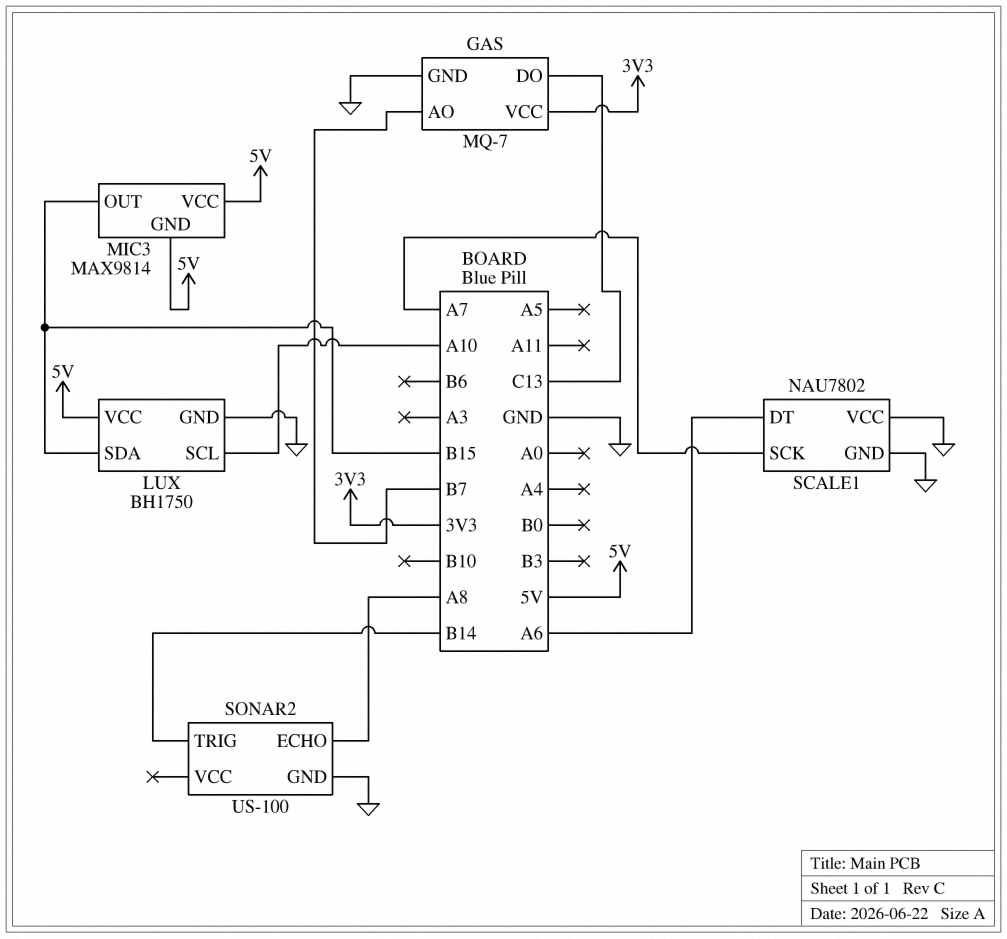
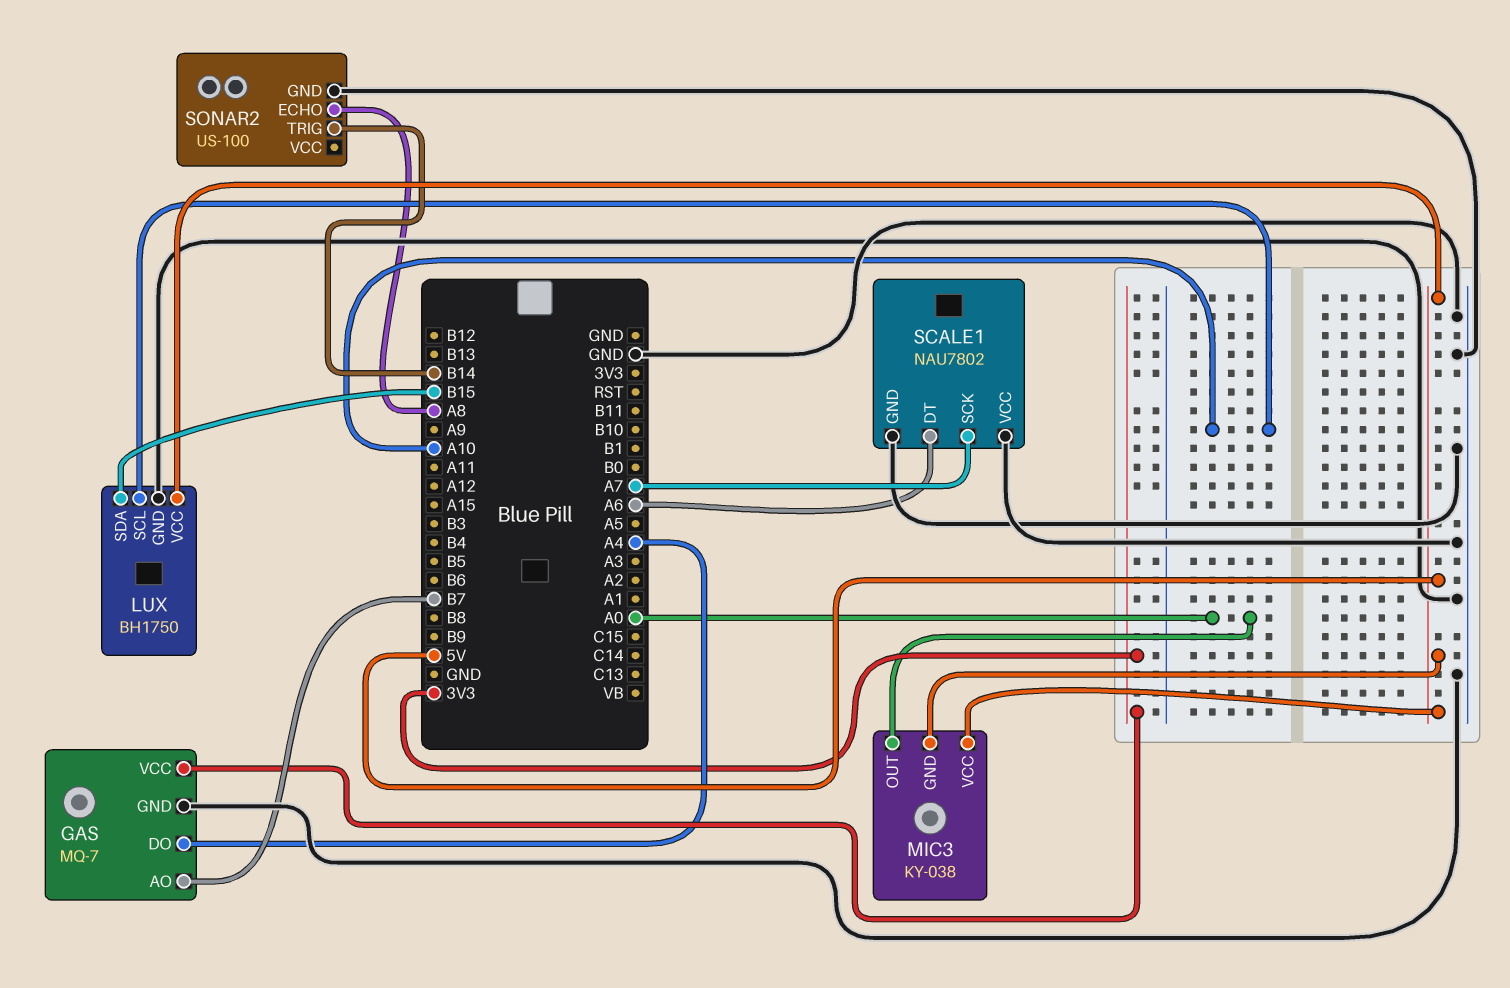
GAS pin DO: C13 -> A4
MIC3: MAX9814 -> KY-038
MIC3 pin OUT: B15 -> A0

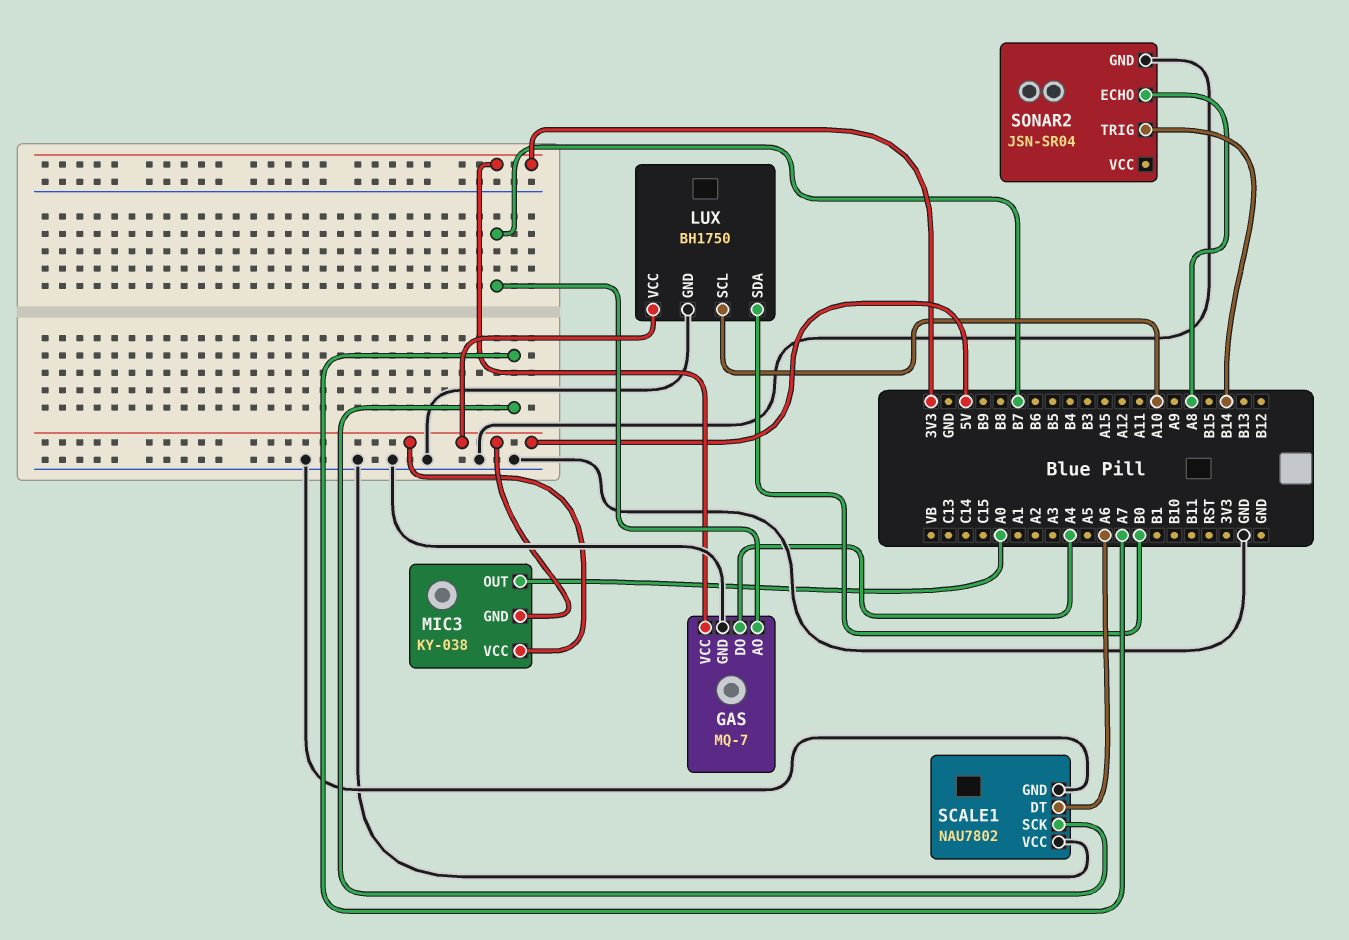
LUX pin SDA: B15 -> B0
SONAR2: US-100 -> JSN-SR04

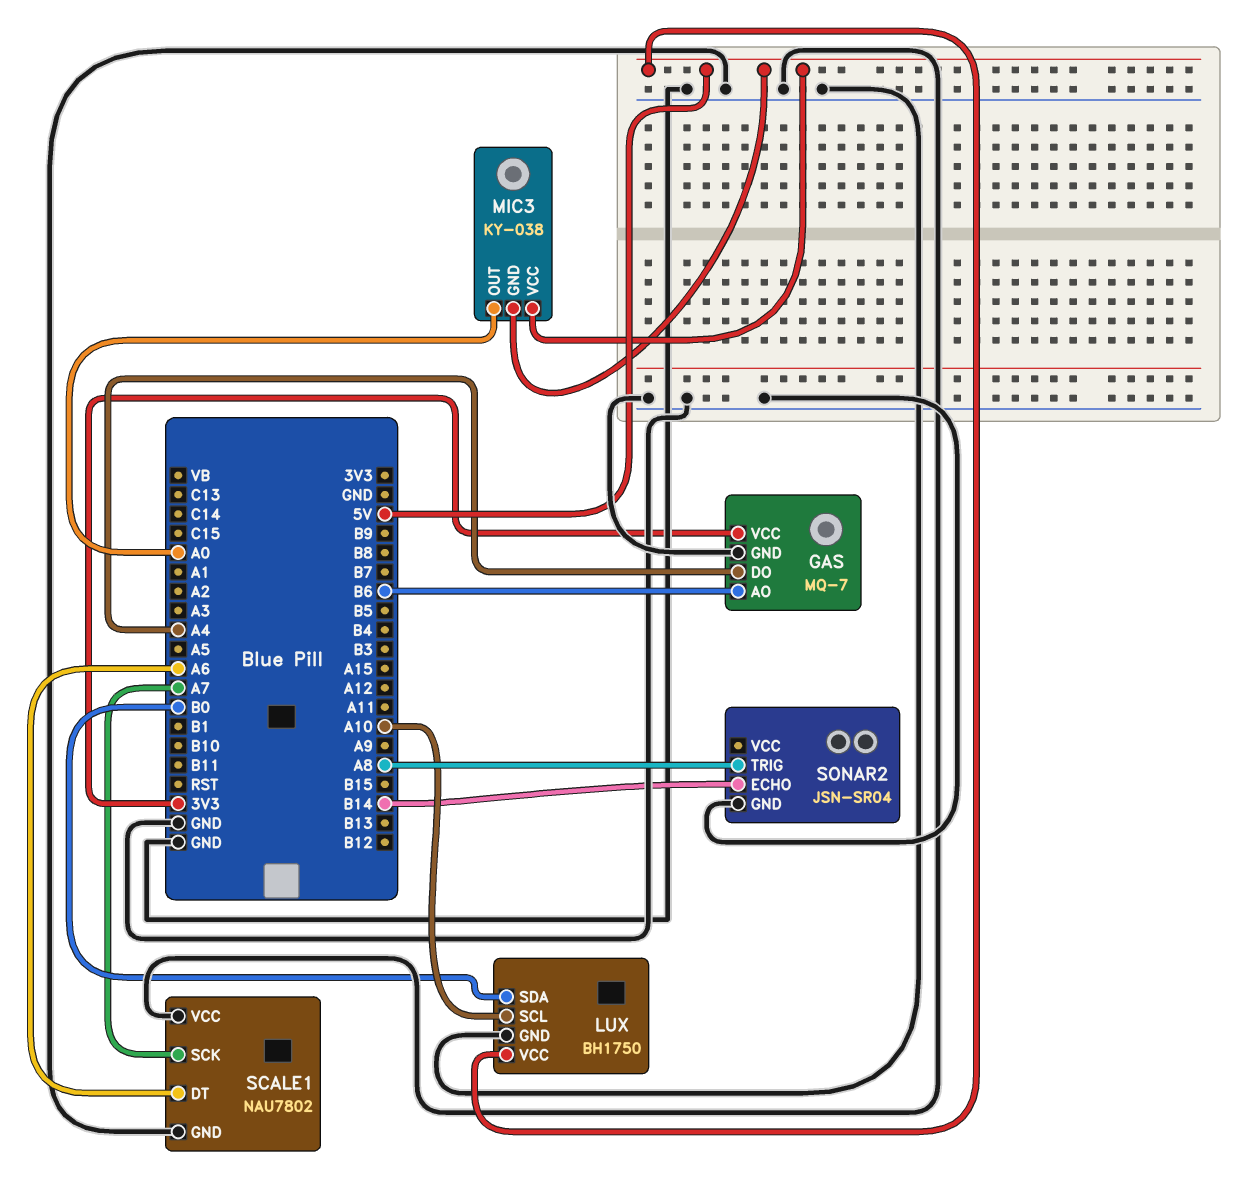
GAS pin AO: B7 -> B6
SONAR2 pin ECHO: A8 -> B14
SONAR2 pin TRIG: B14 -> A8

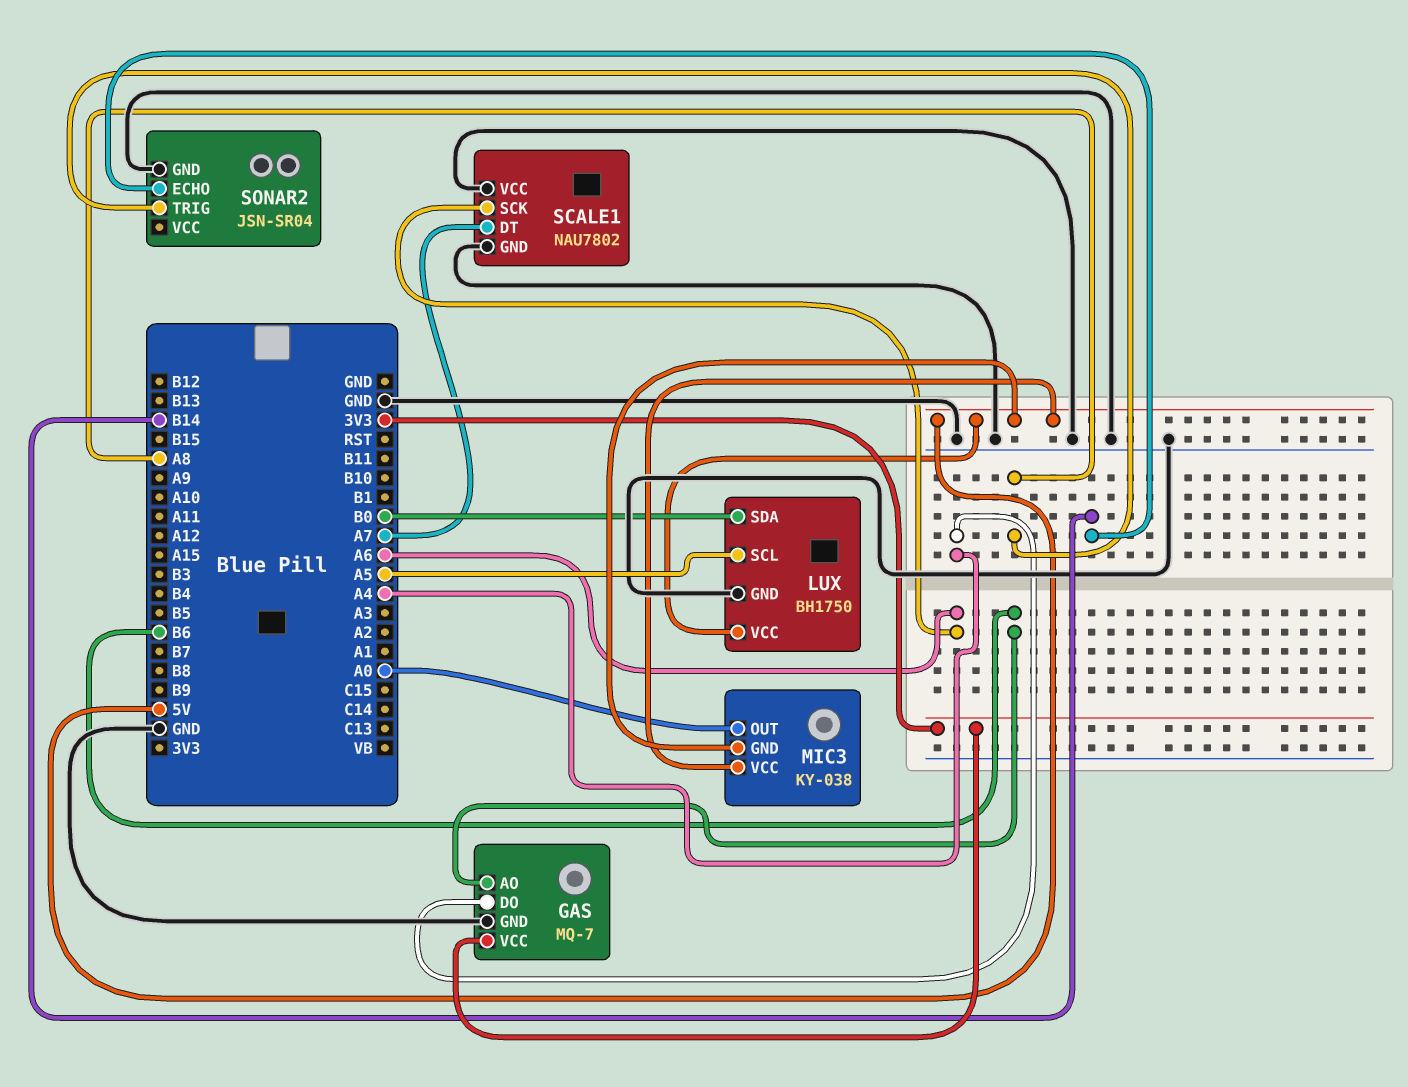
LUX pin SCL: A10 -> A5
SCALE1 pin DT: A6 -> A7
SCALE1 pin SCK: A7 -> A6

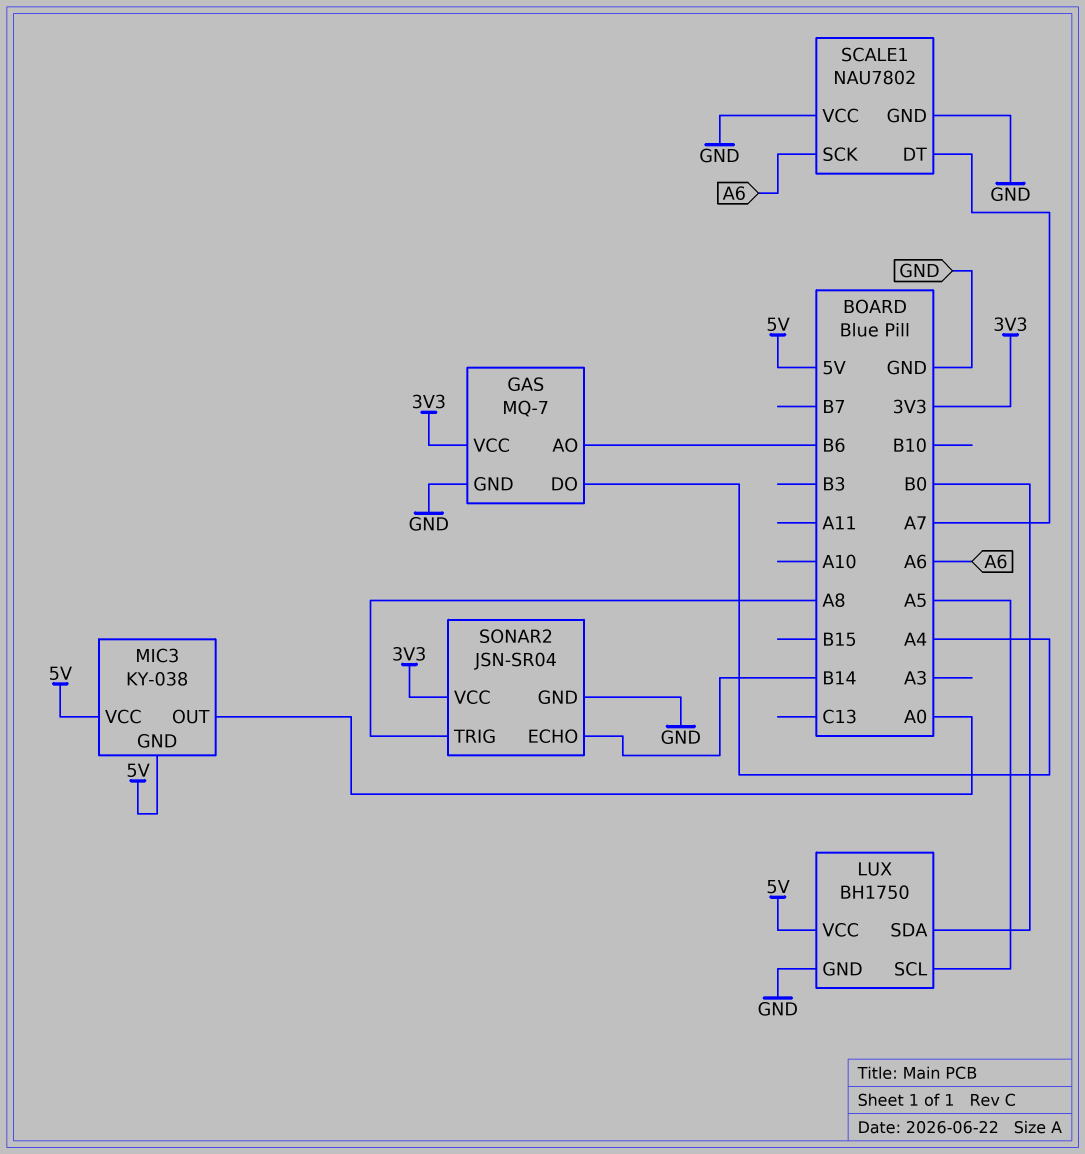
SONAR2 pin VCC: none -> 3V3

